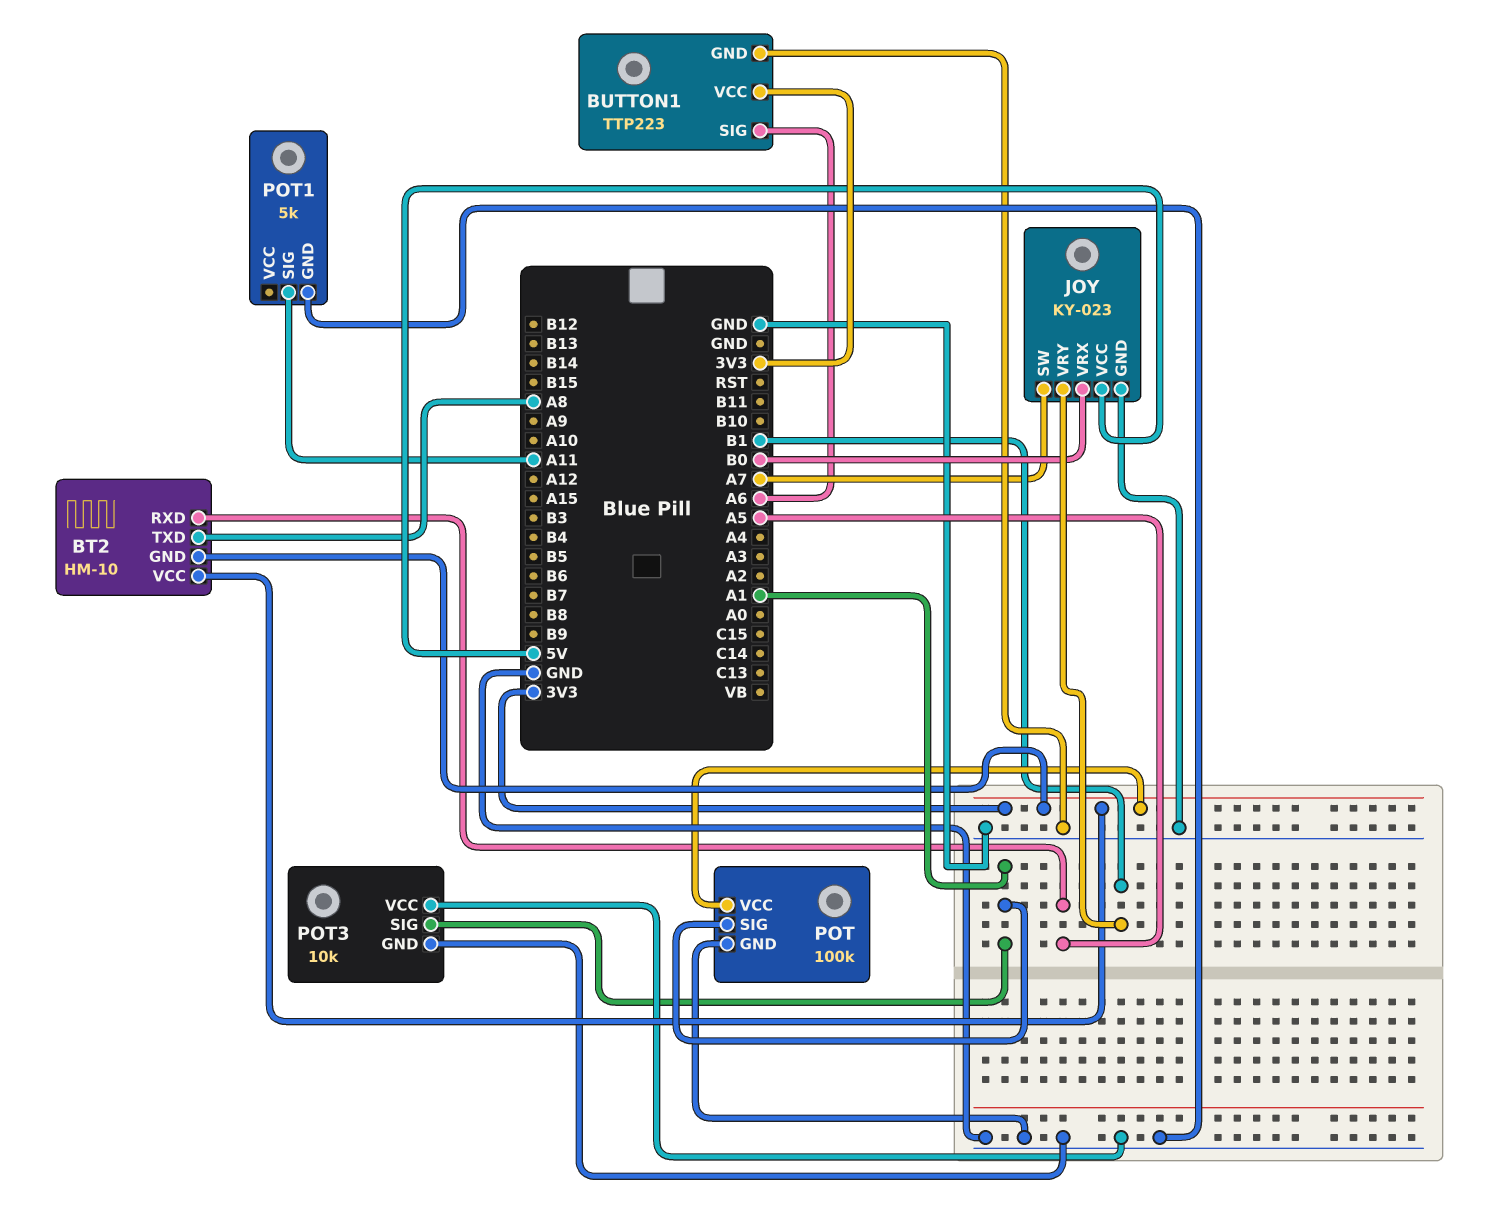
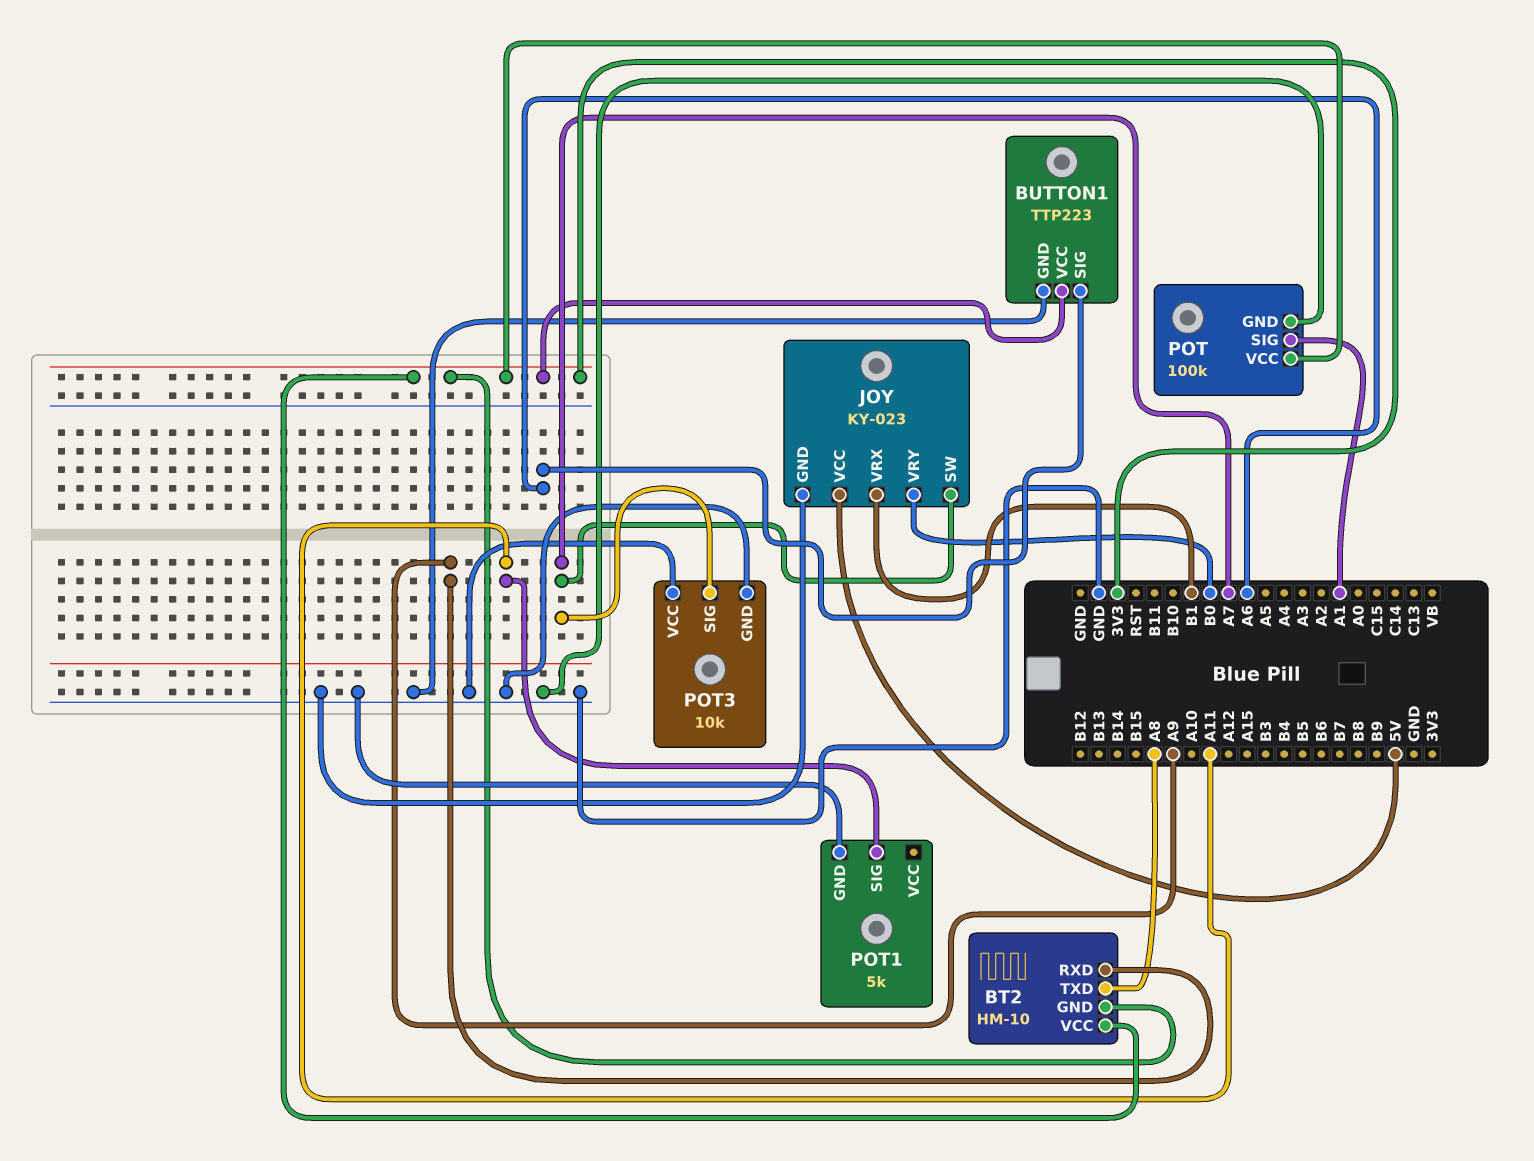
BT2 pin RXD: A5 -> A9
JOY pin VRX: B0 -> B1
JOY pin VRY: B1 -> B0
POT3 pin SIG: A1 -> A7

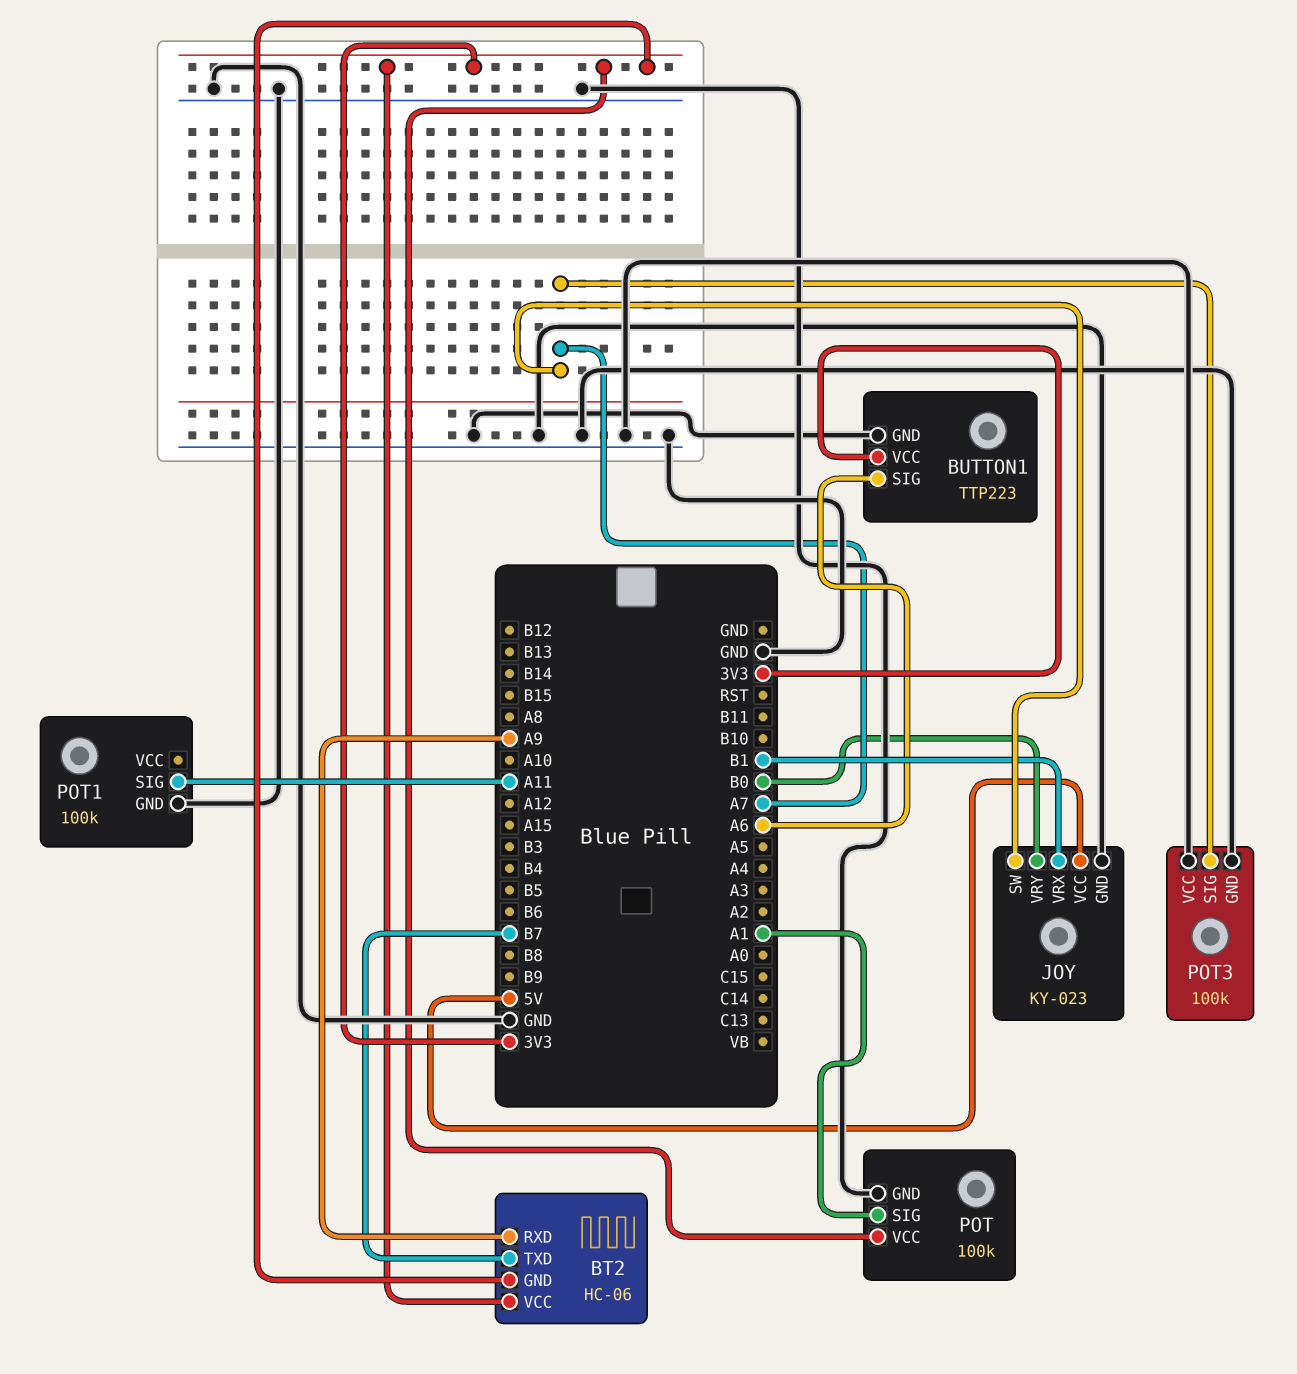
BT2: HM-10 -> HC-06
BT2 pin TXD: A8 -> B7
POT1: 5k -> 100k
POT3: 10k -> 100k

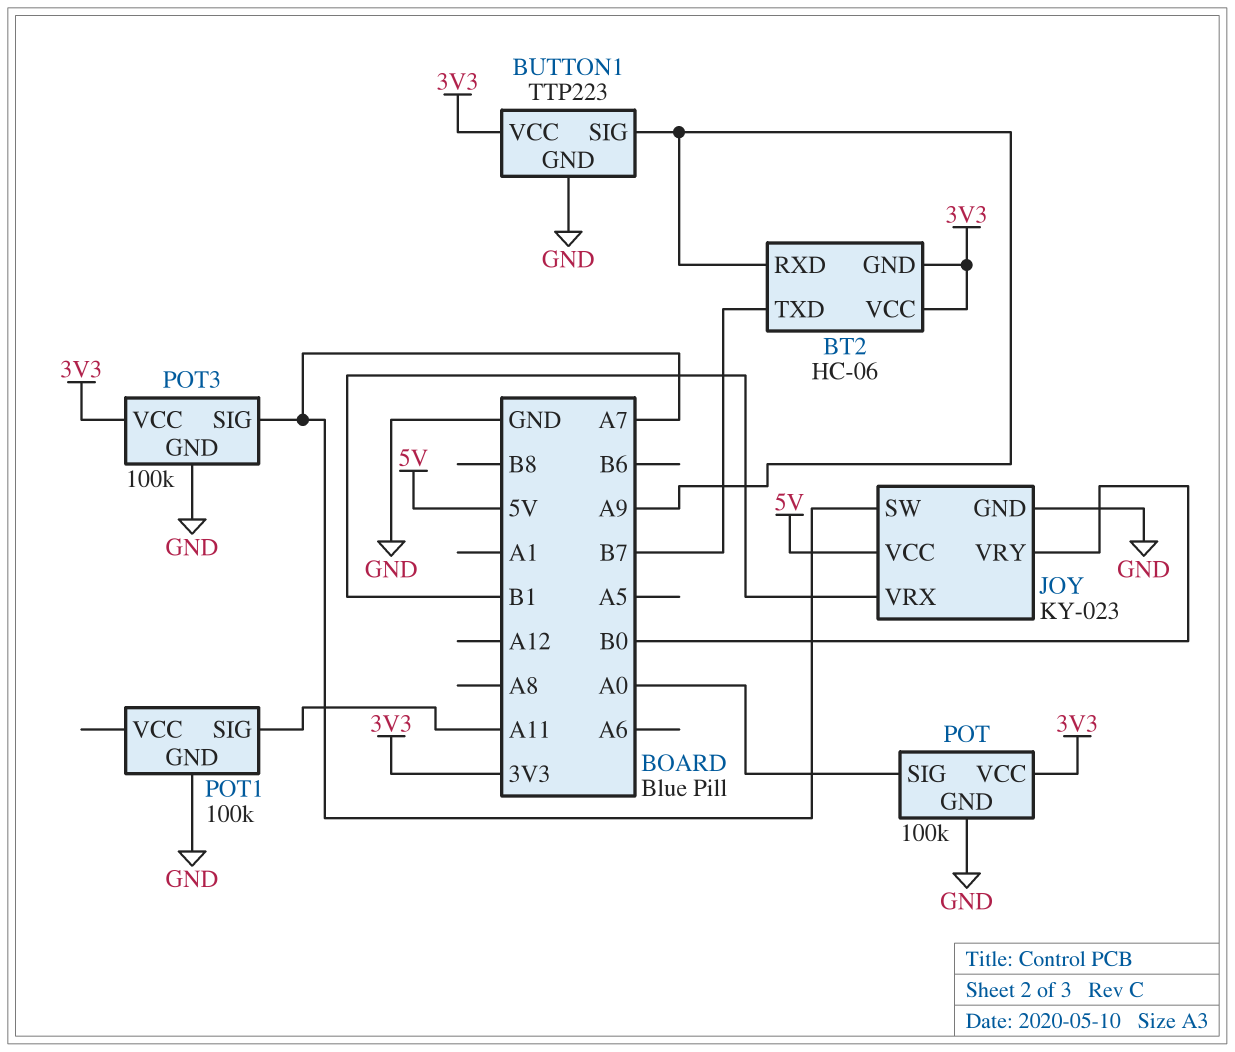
BUTTON1 pin SIG: A6 -> A9
POT pin SIG: A1 -> A0
POT3 pin VCC: GND -> 3V3

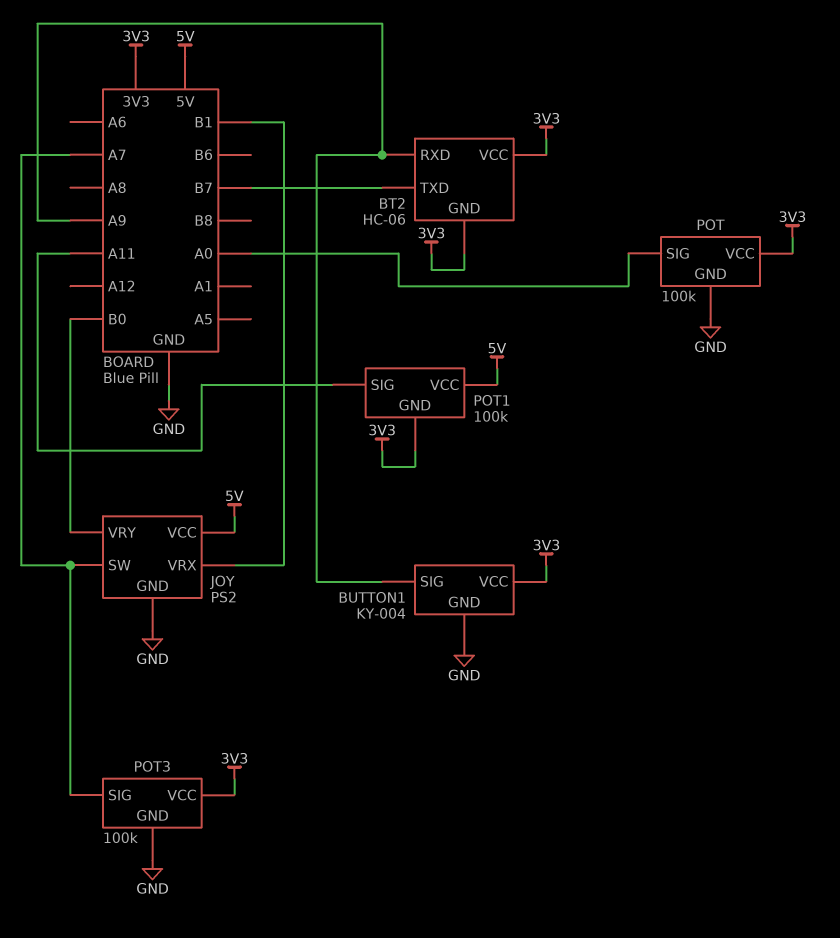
BUTTON1: TTP223 -> KY-004
JOY: KY-023 -> PS2
POT1 pin GND: GND -> 3V3
POT1 pin VCC: none -> 5V

